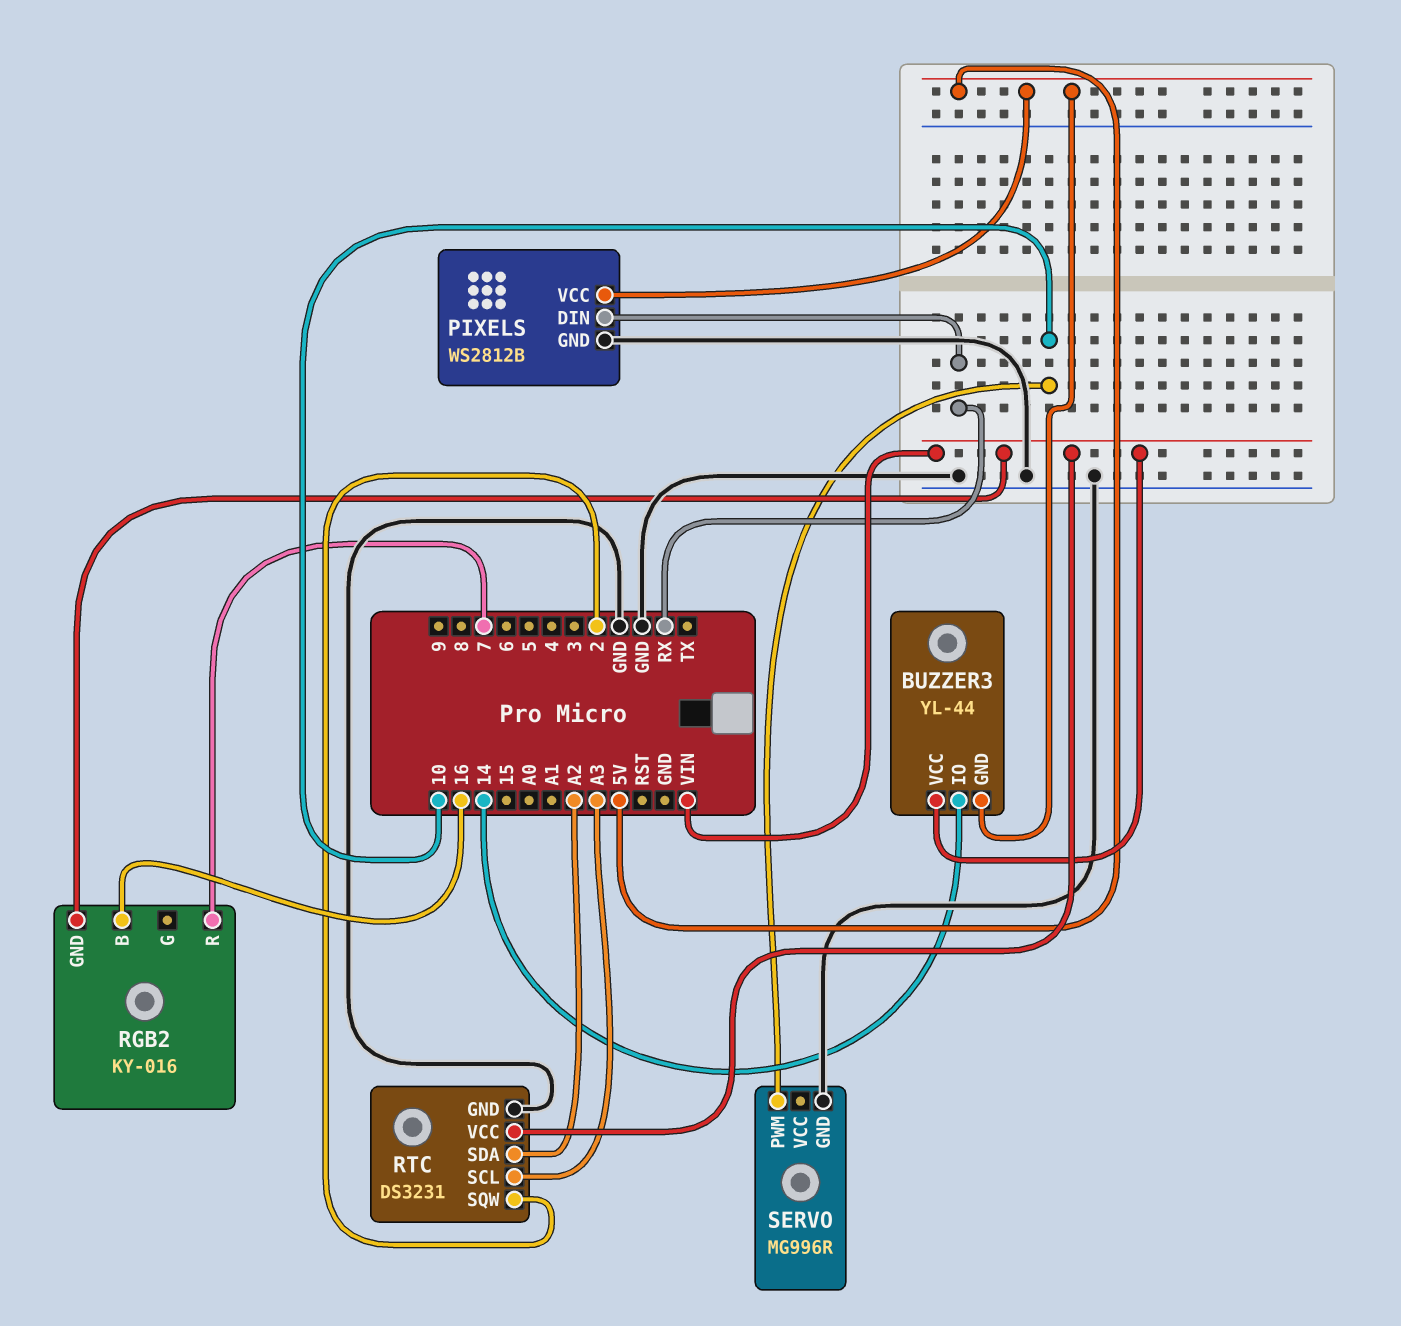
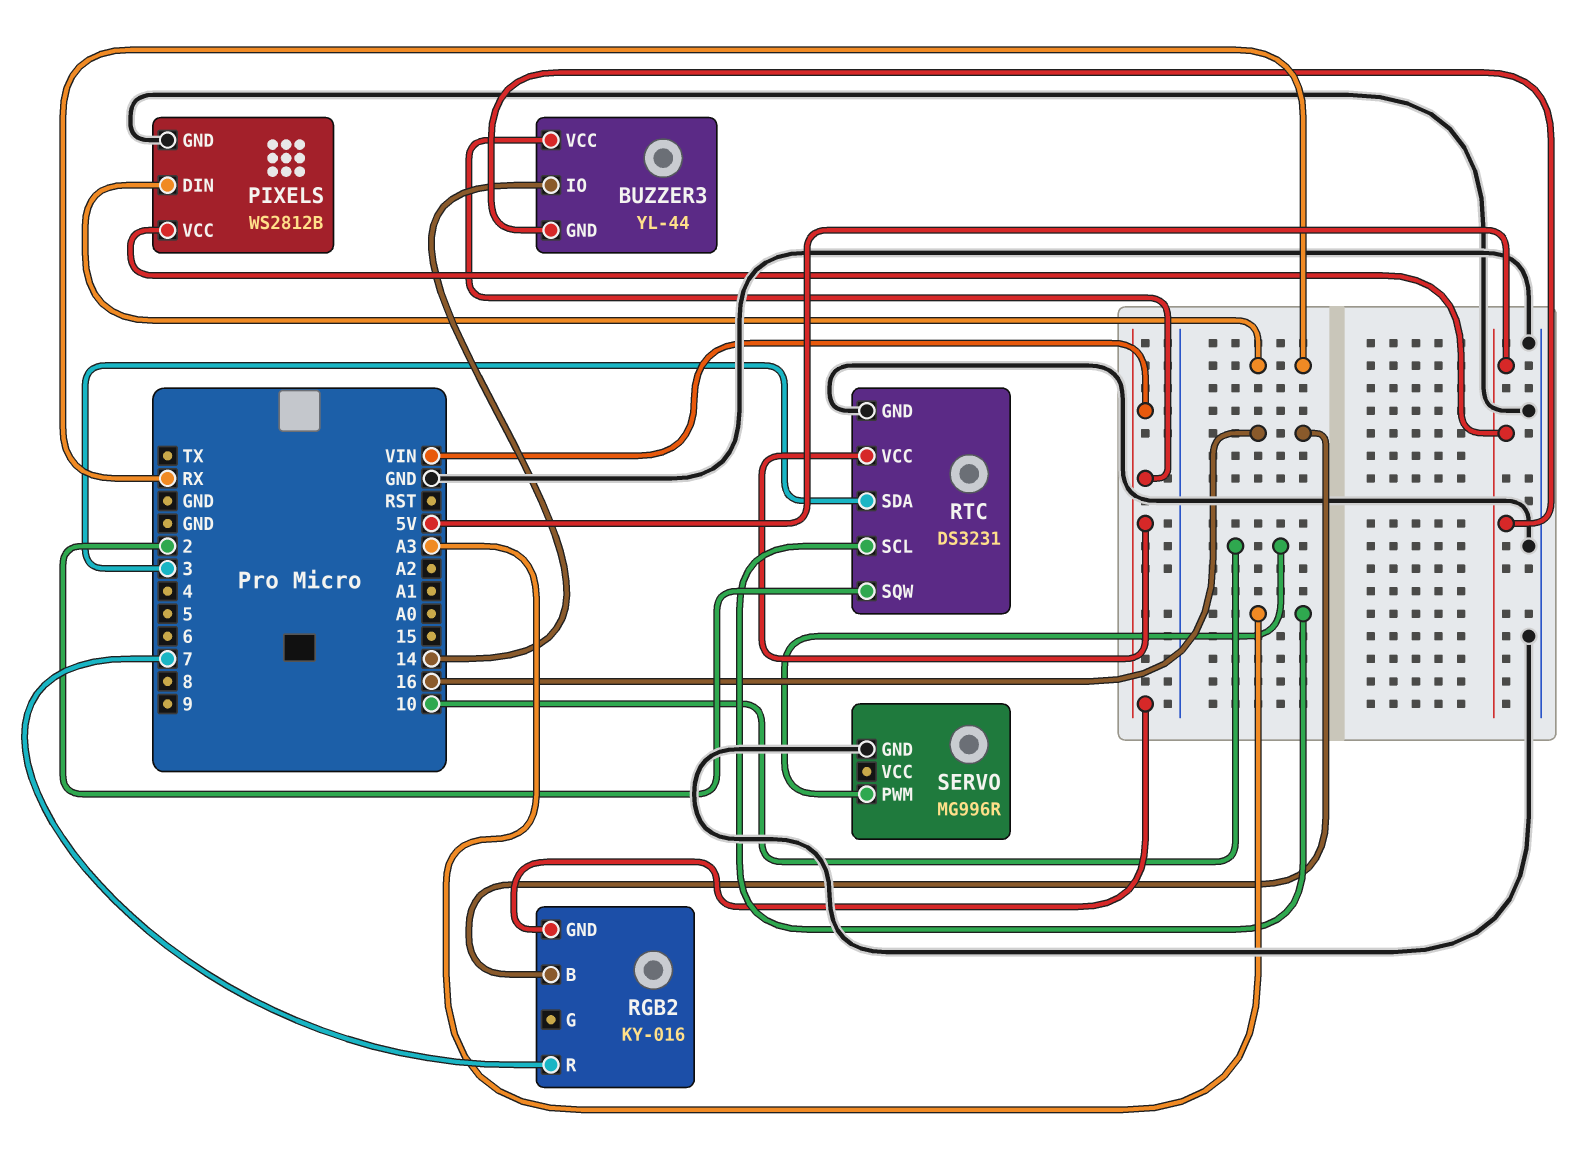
RTC pin SDA: A2 -> 3

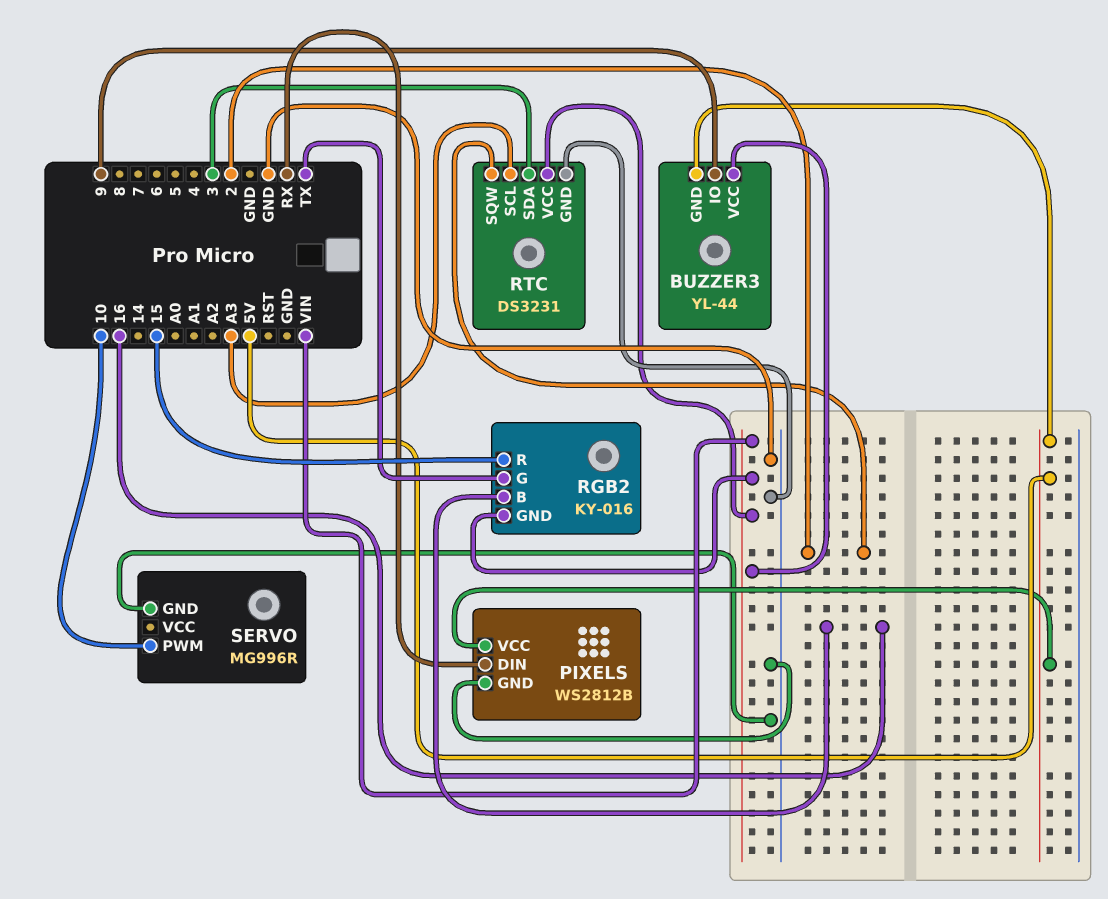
BUZZER3 pin IO: 14 -> 9
RGB2 pin G: none -> TX
RGB2 pin R: 7 -> 15

